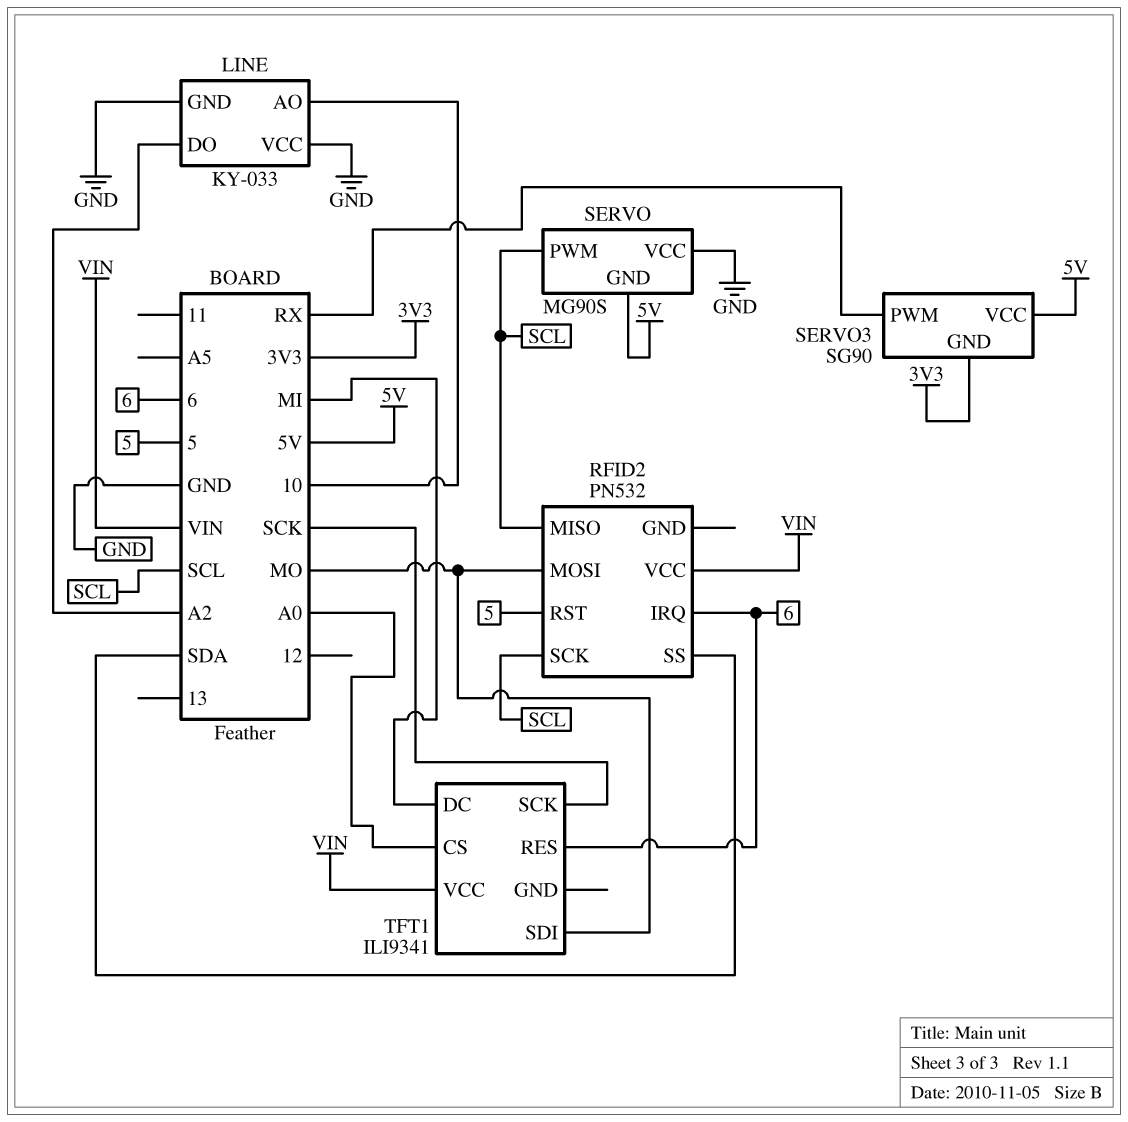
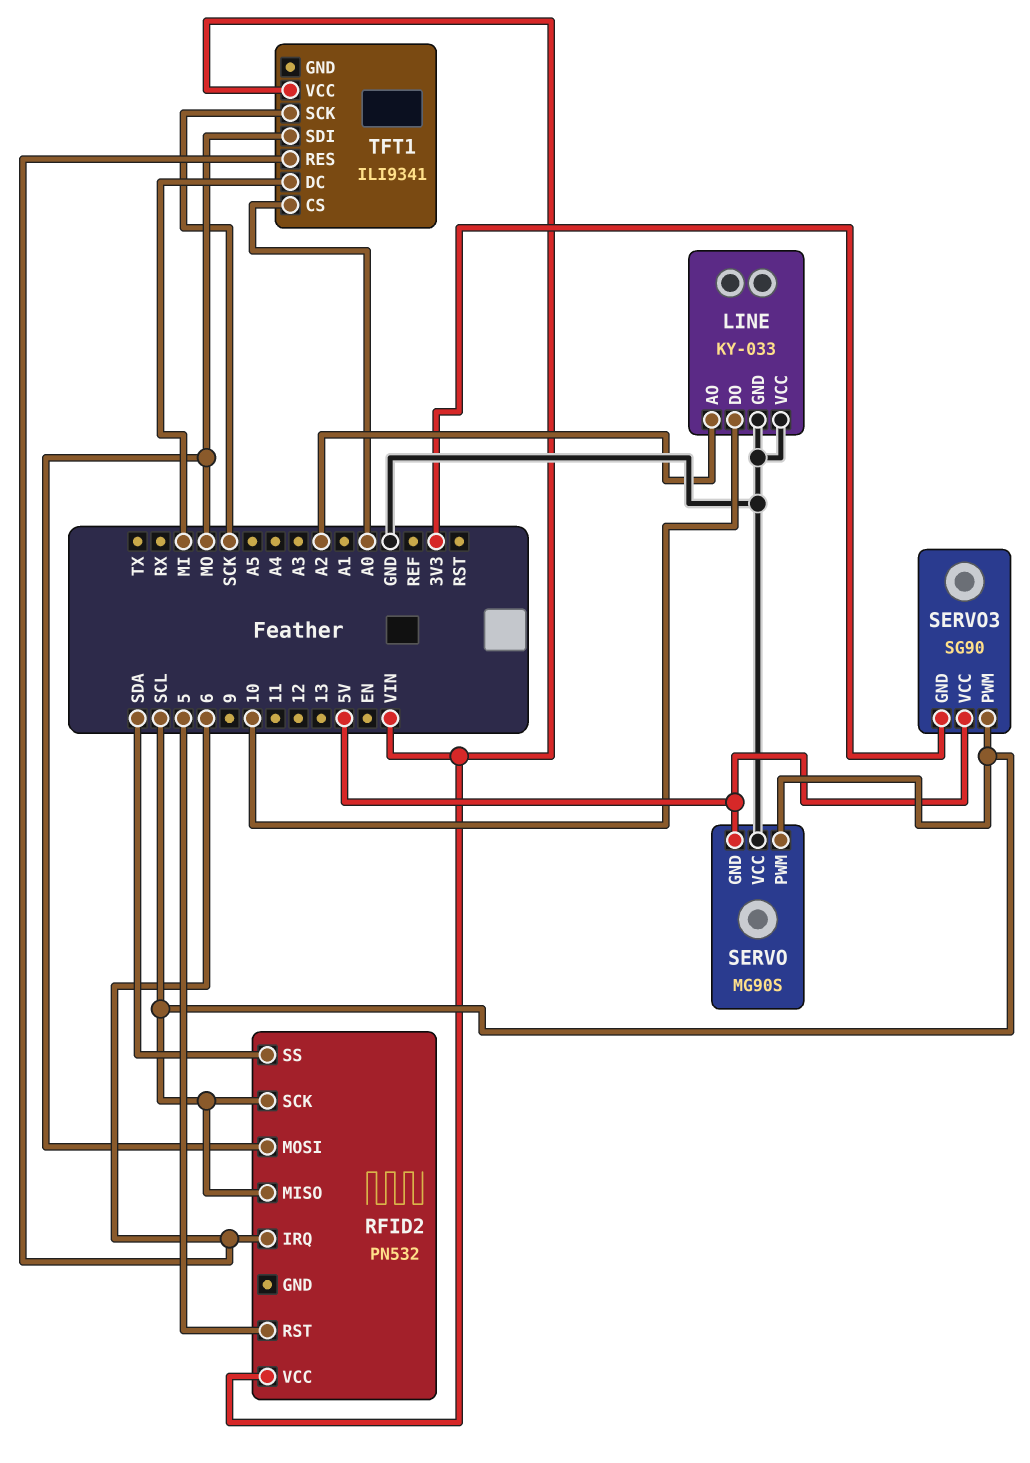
LINE pin AO: 10 -> A2
LINE pin DO: A2 -> 10
SERVO3 pin PWM: RX -> SCL

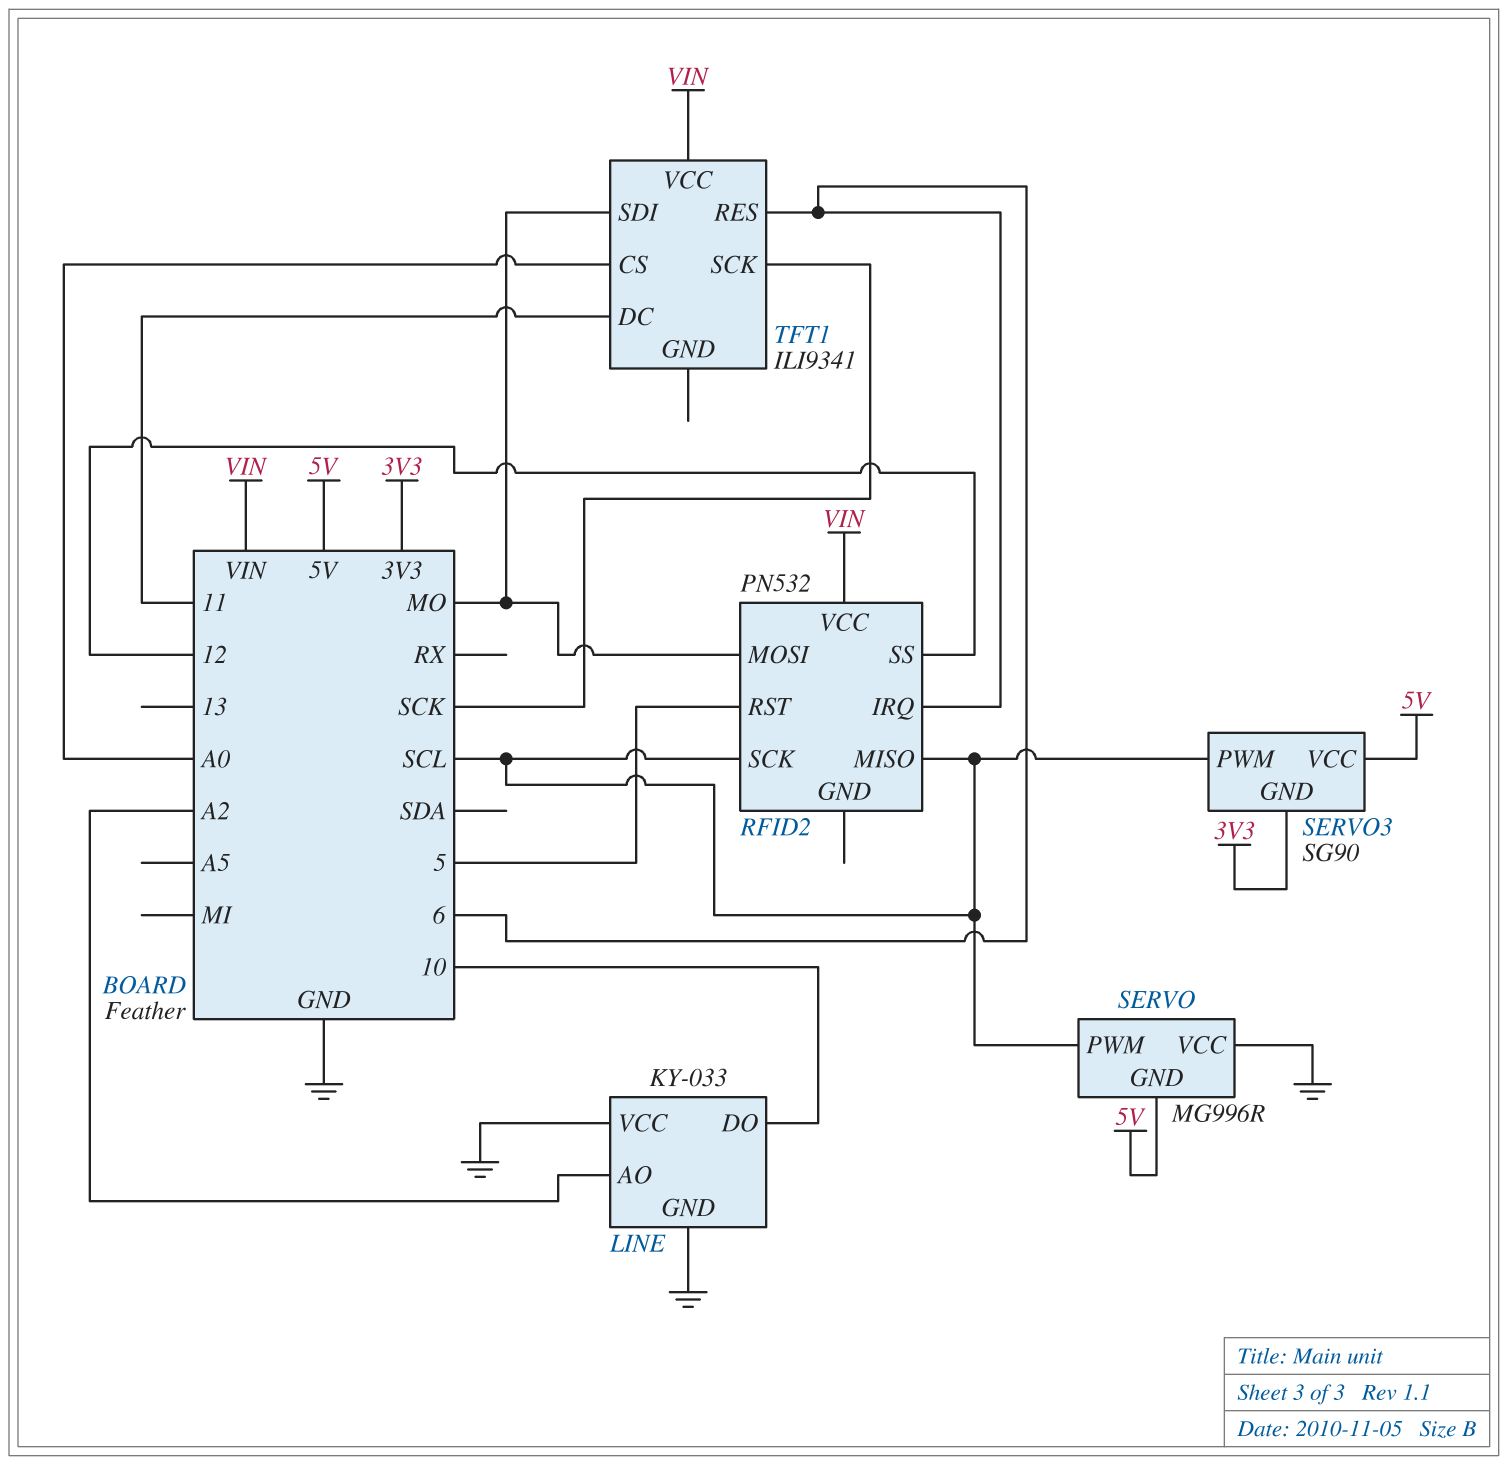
RFID2 pin SS: SDA -> 12
SERVO: MG90S -> MG996R
TFT1 pin DC: MI -> 11

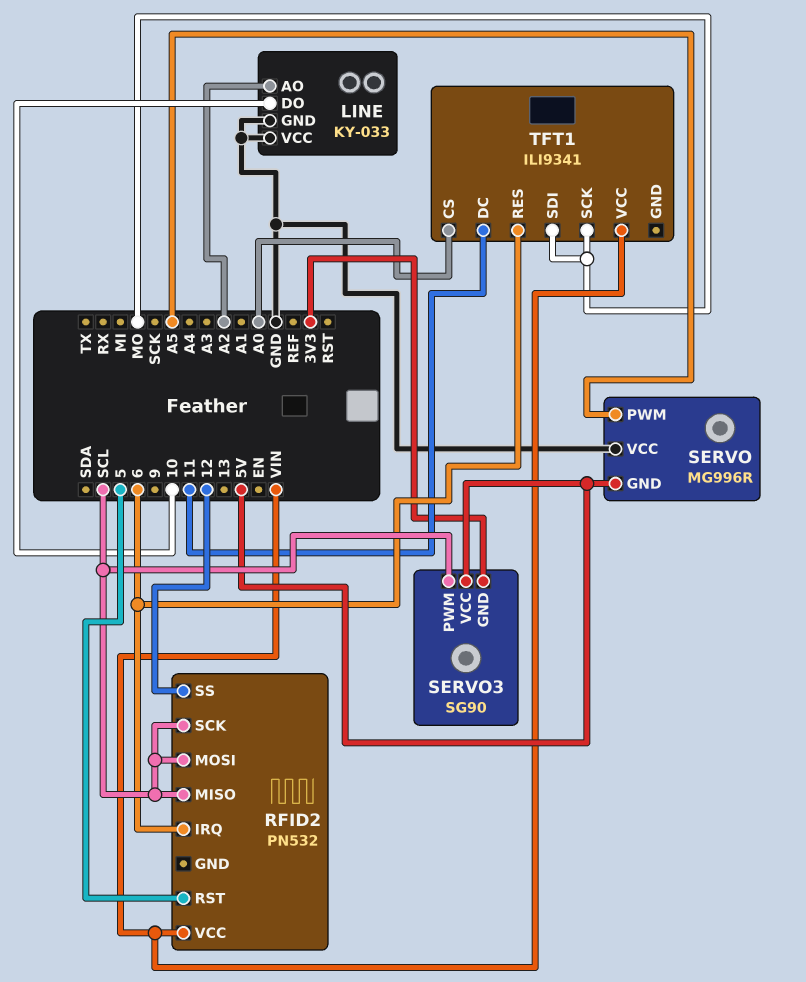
RFID2 pin MOSI: MO -> SCL
SERVO pin PWM: SCL -> A5
TFT1 pin SCK: SCK -> MO

